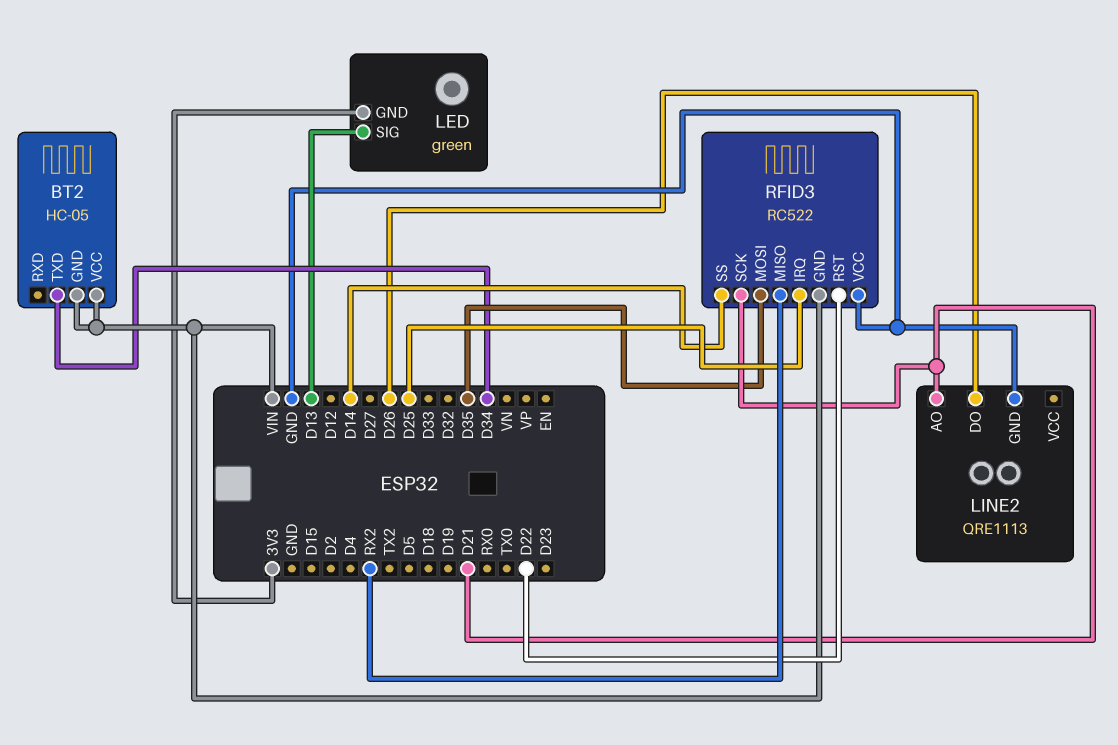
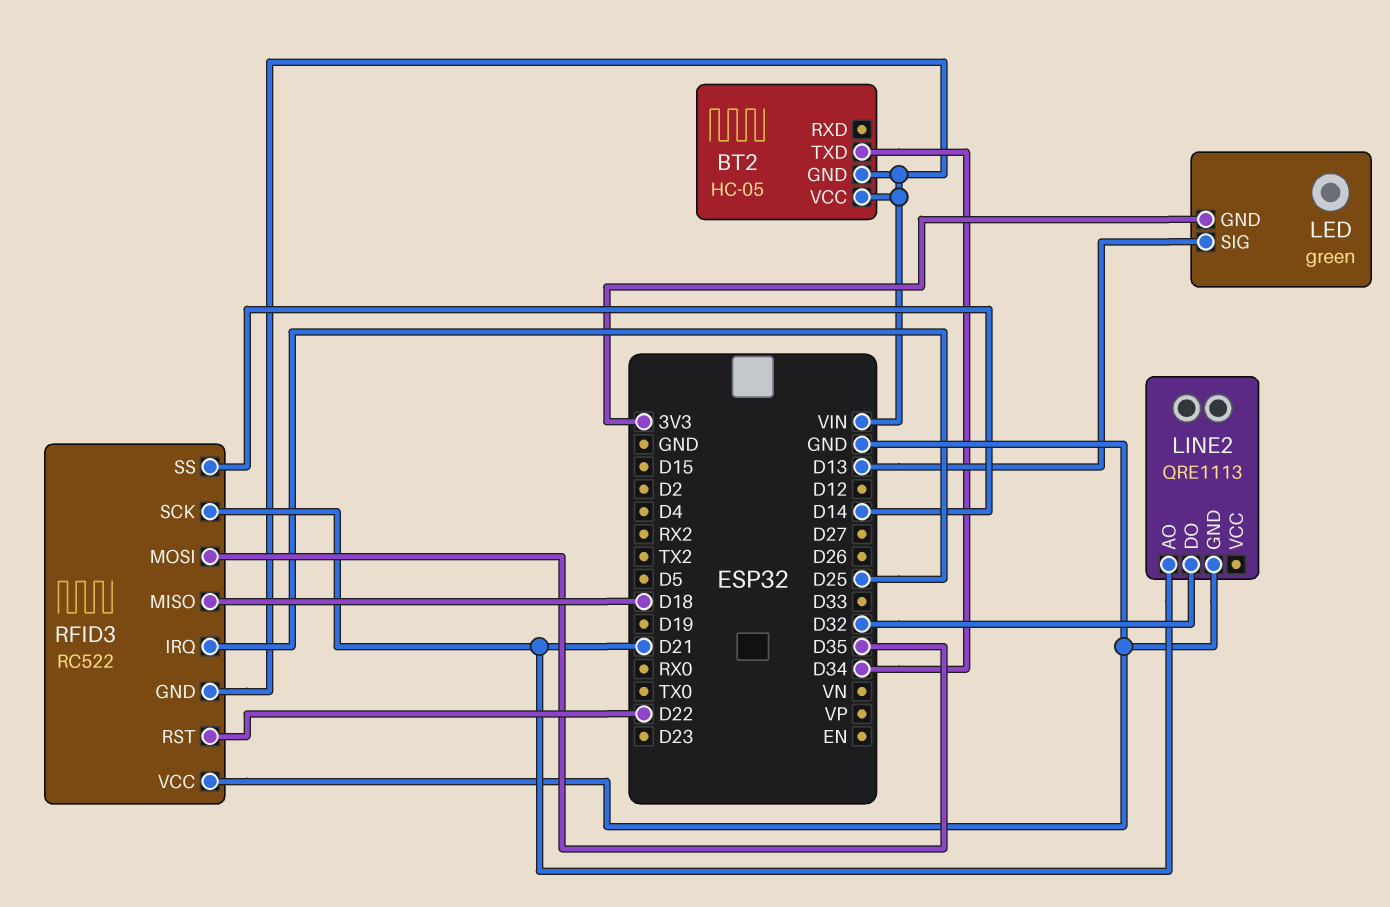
LINE2 pin DO: D26 -> D32
RFID3 pin MISO: RX2 -> D18

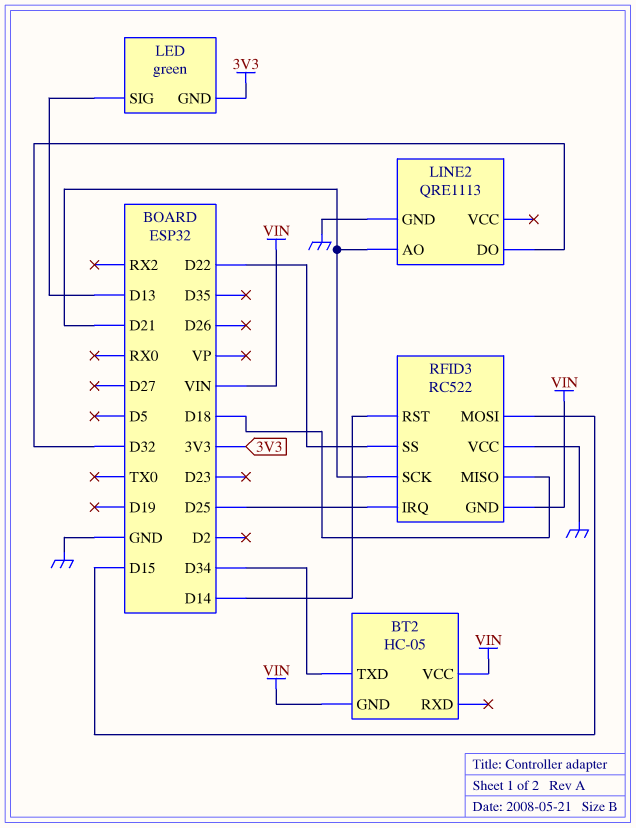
RFID3 pin MOSI: D35 -> D15
RFID3 pin RST: D22 -> D14
RFID3 pin SS: D14 -> D22

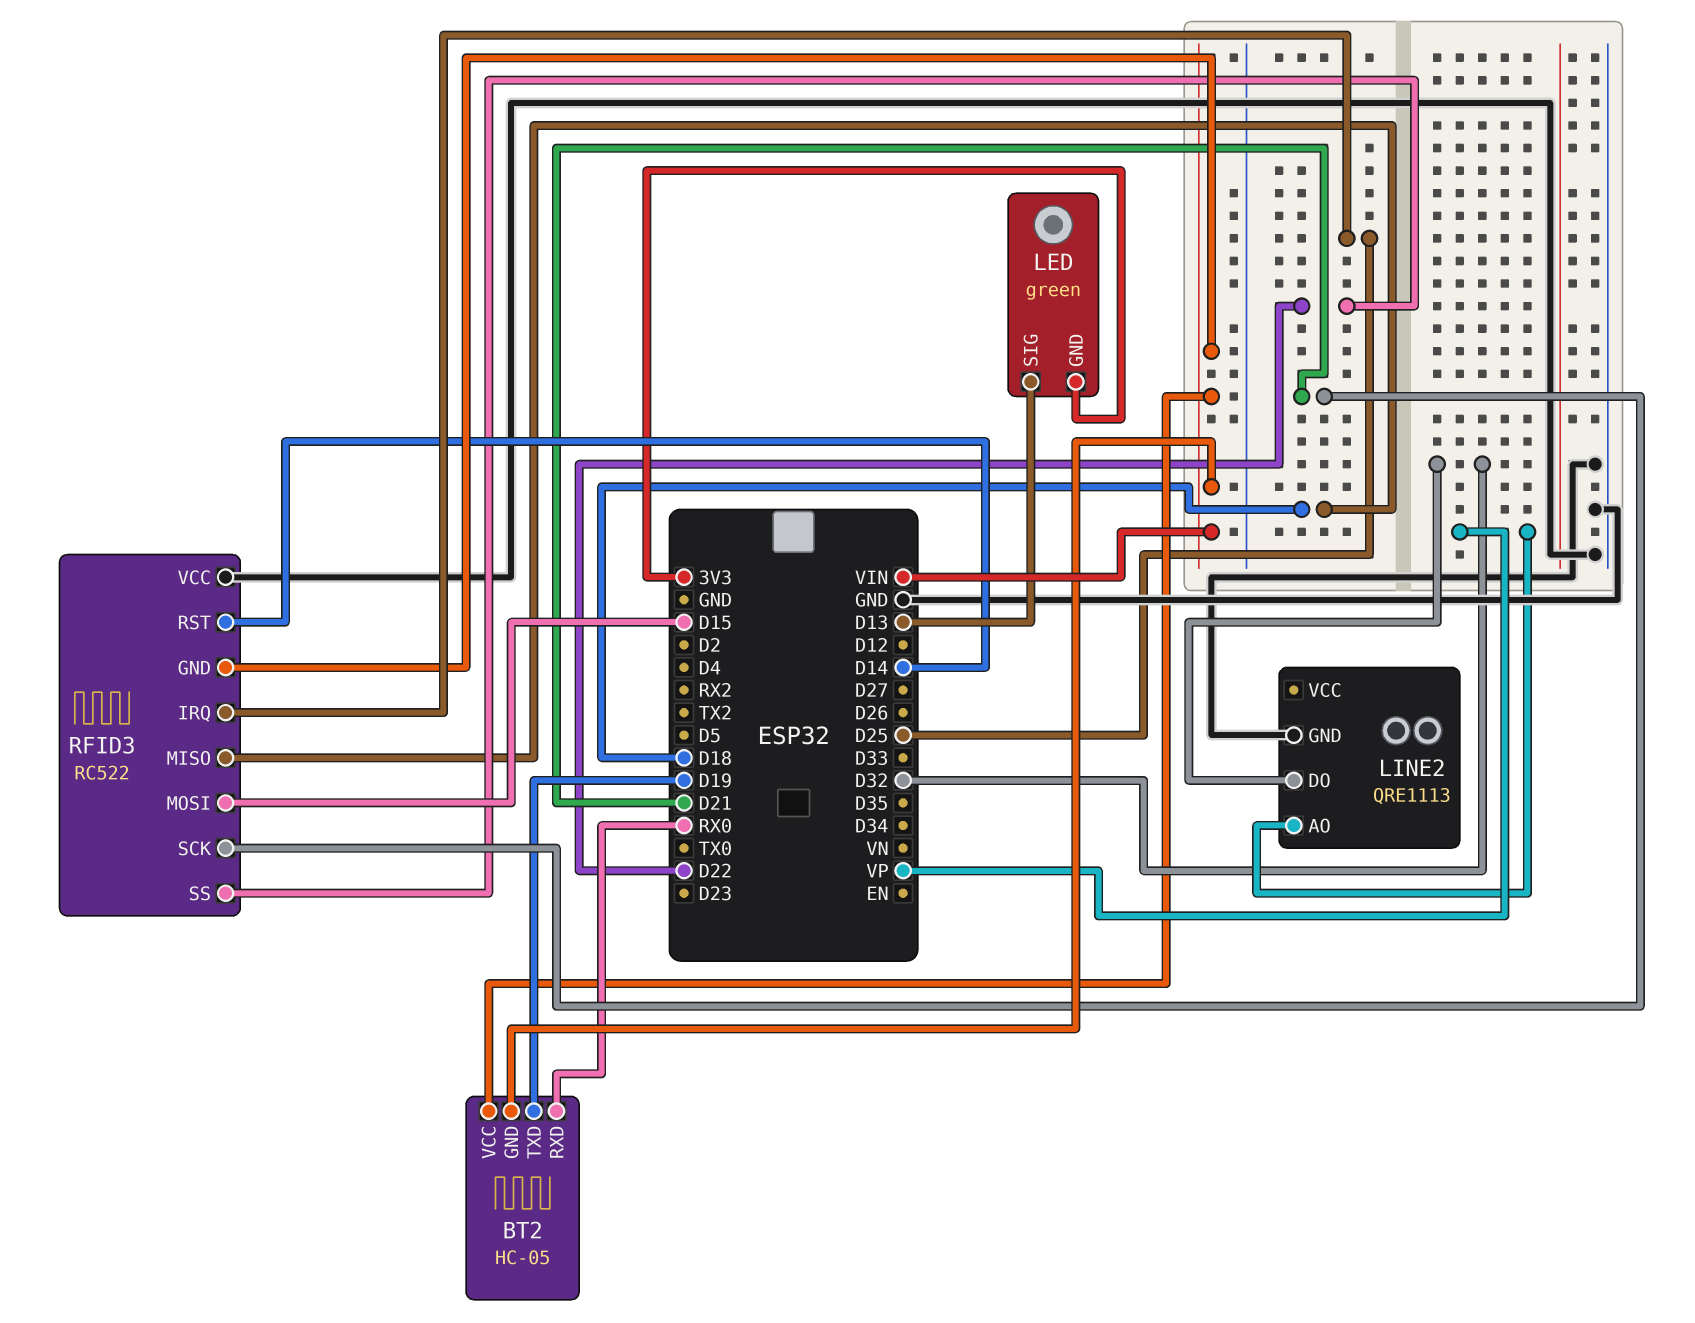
BT2 pin RXD: none -> RX0
BT2 pin TXD: D34 -> D19
LINE2 pin AO: D21 -> VP

